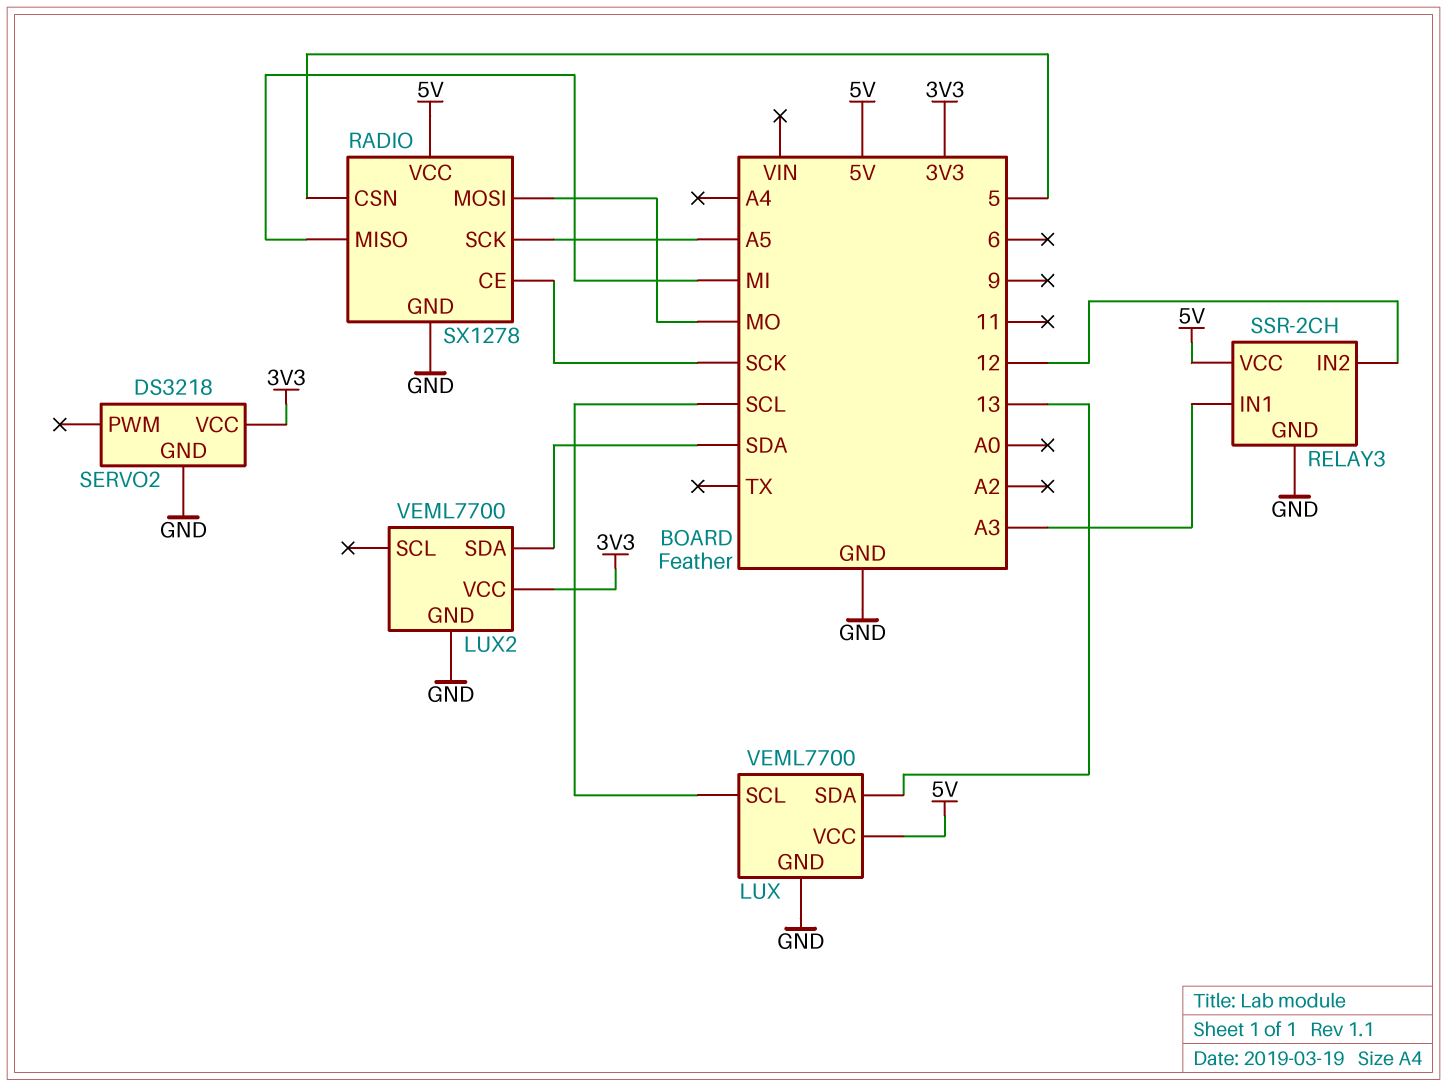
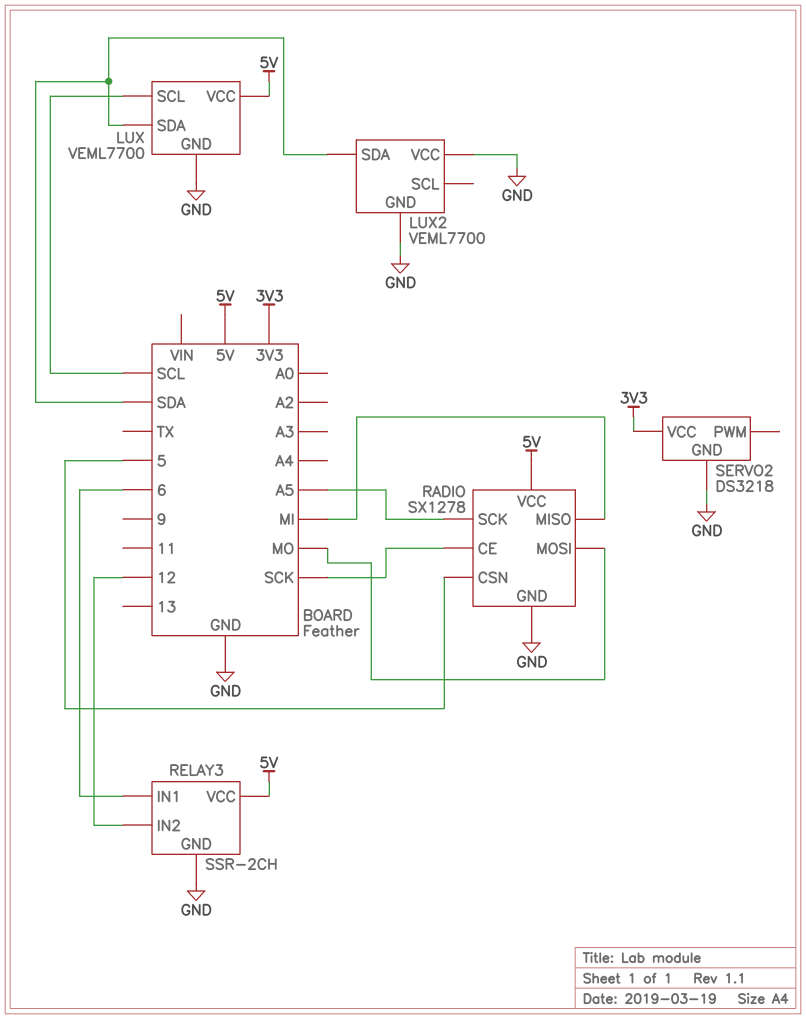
LUX pin SDA: 13 -> SDA
LUX2 pin VCC: 3V3 -> GND
RELAY3 pin IN1: A3 -> 6

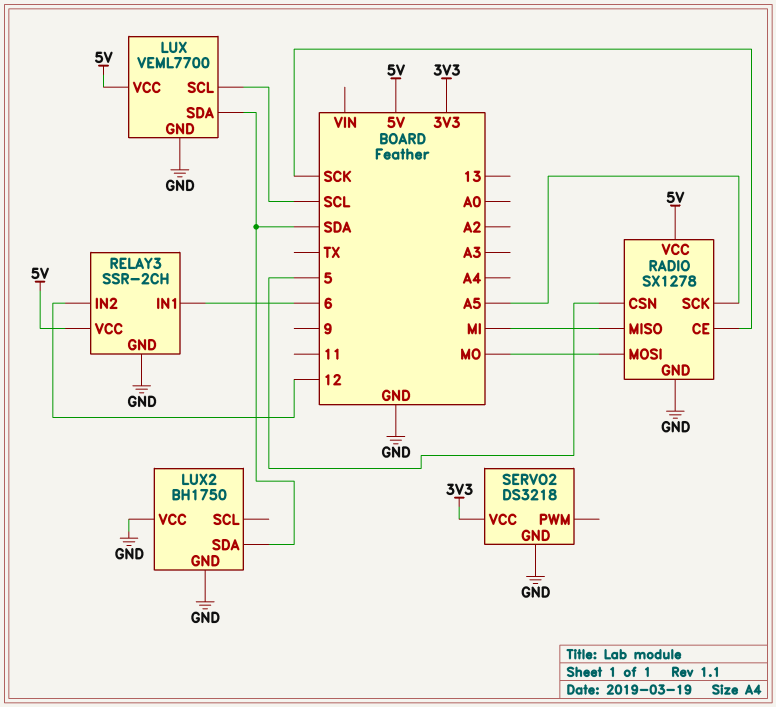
LUX2: VEML7700 -> BH1750

